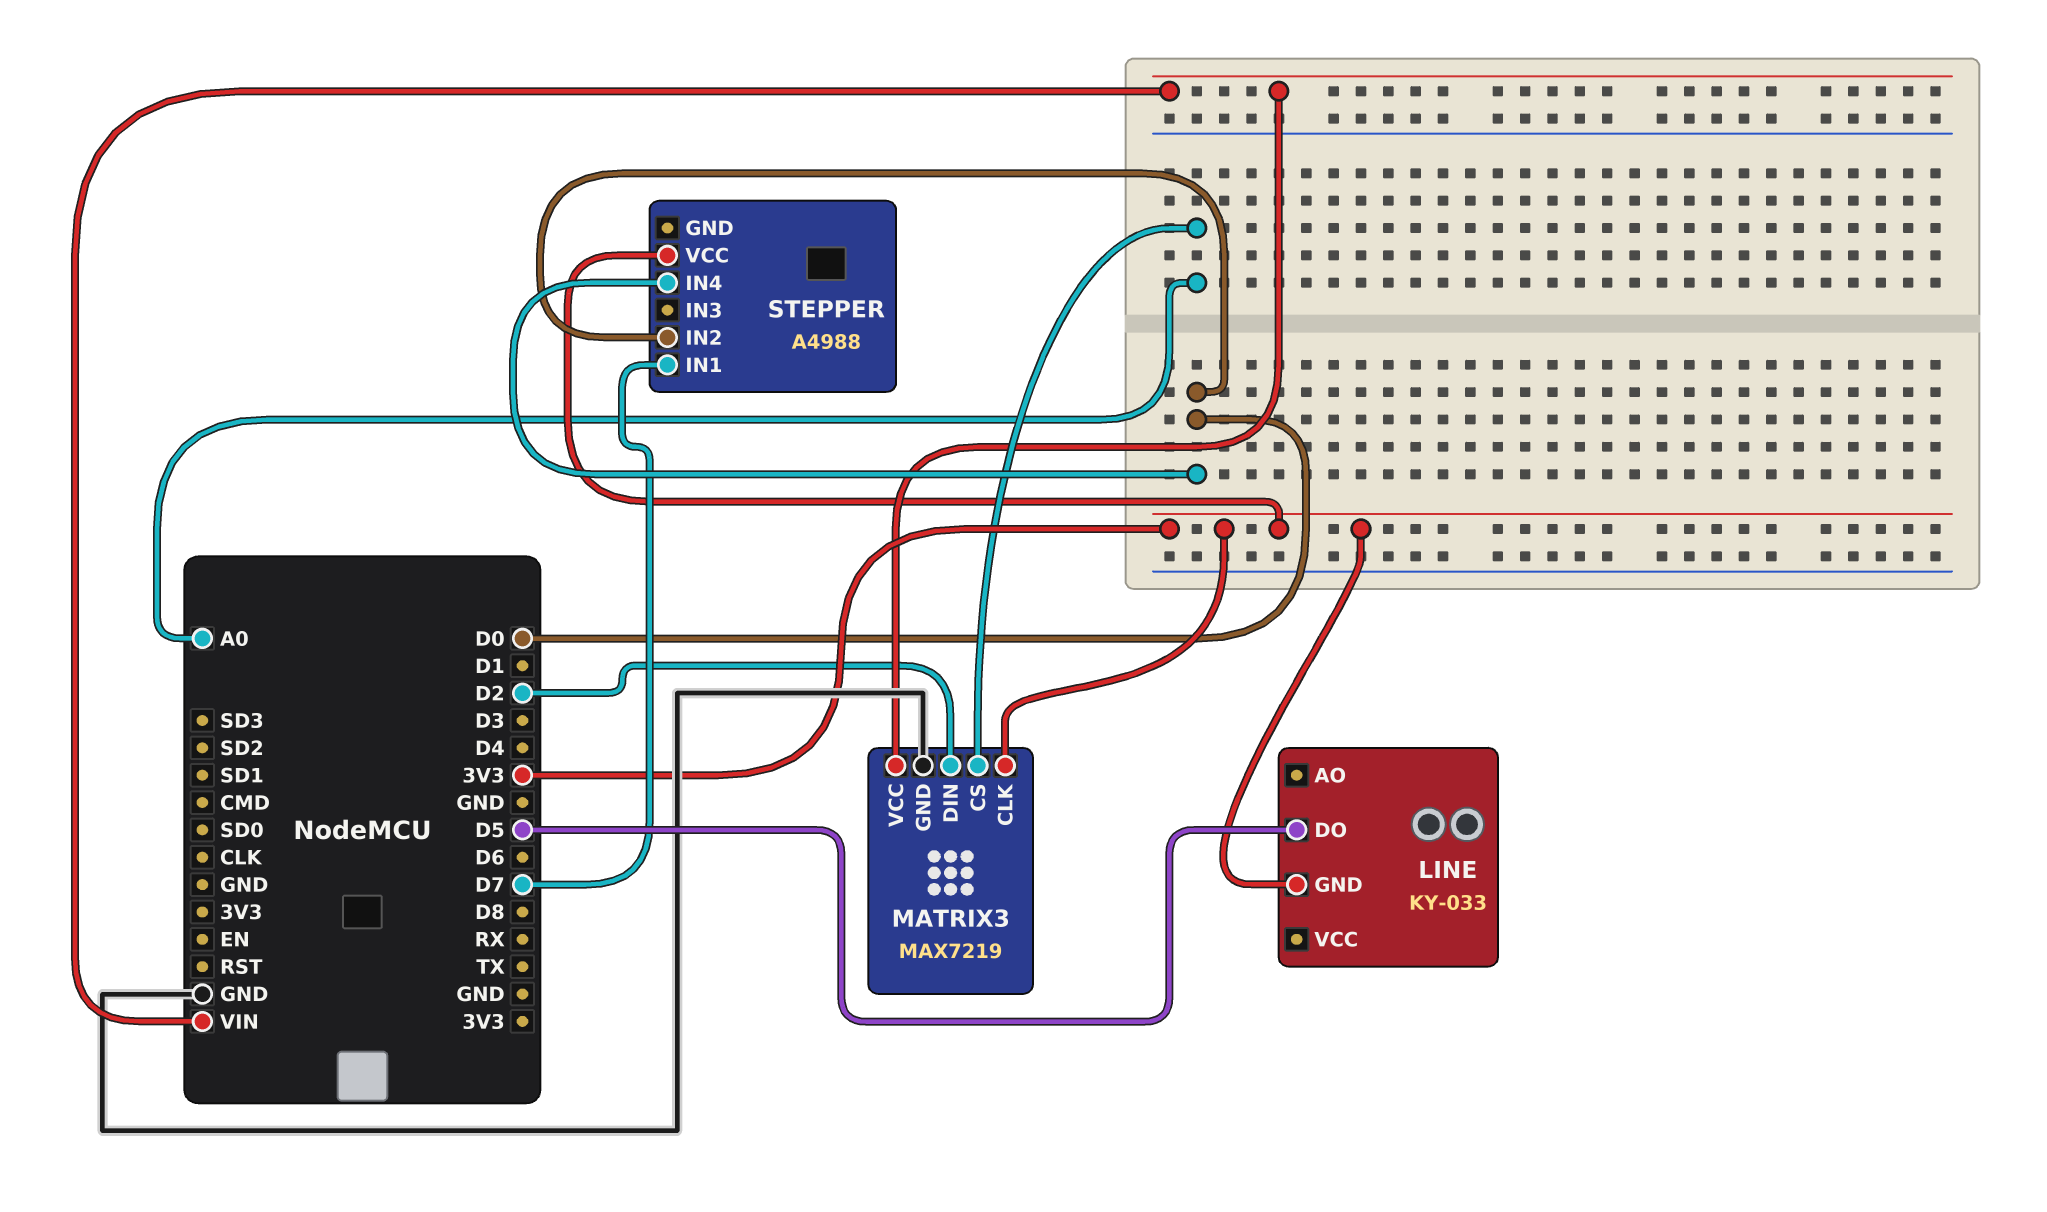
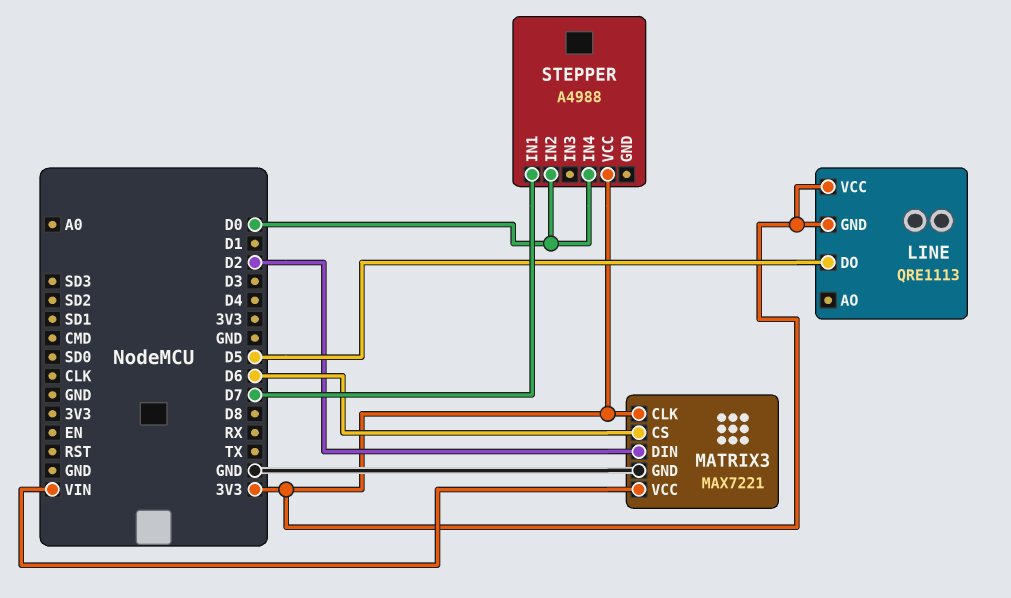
LINE: KY-033 -> QRE1113
LINE pin VCC: none -> 3V3
MATRIX3: MAX7219 -> MAX7221
MATRIX3 pin CS: A0 -> D6

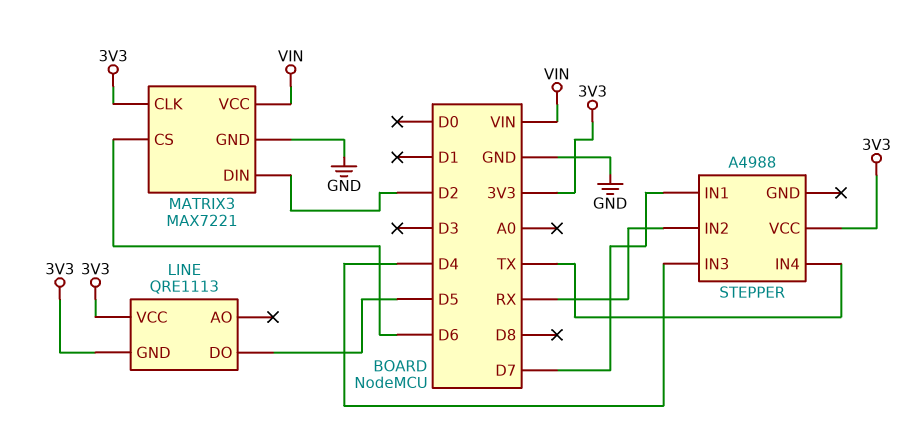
STEPPER pin IN2: D0 -> RX
STEPPER pin IN3: none -> D4
STEPPER pin IN4: D0 -> TX

